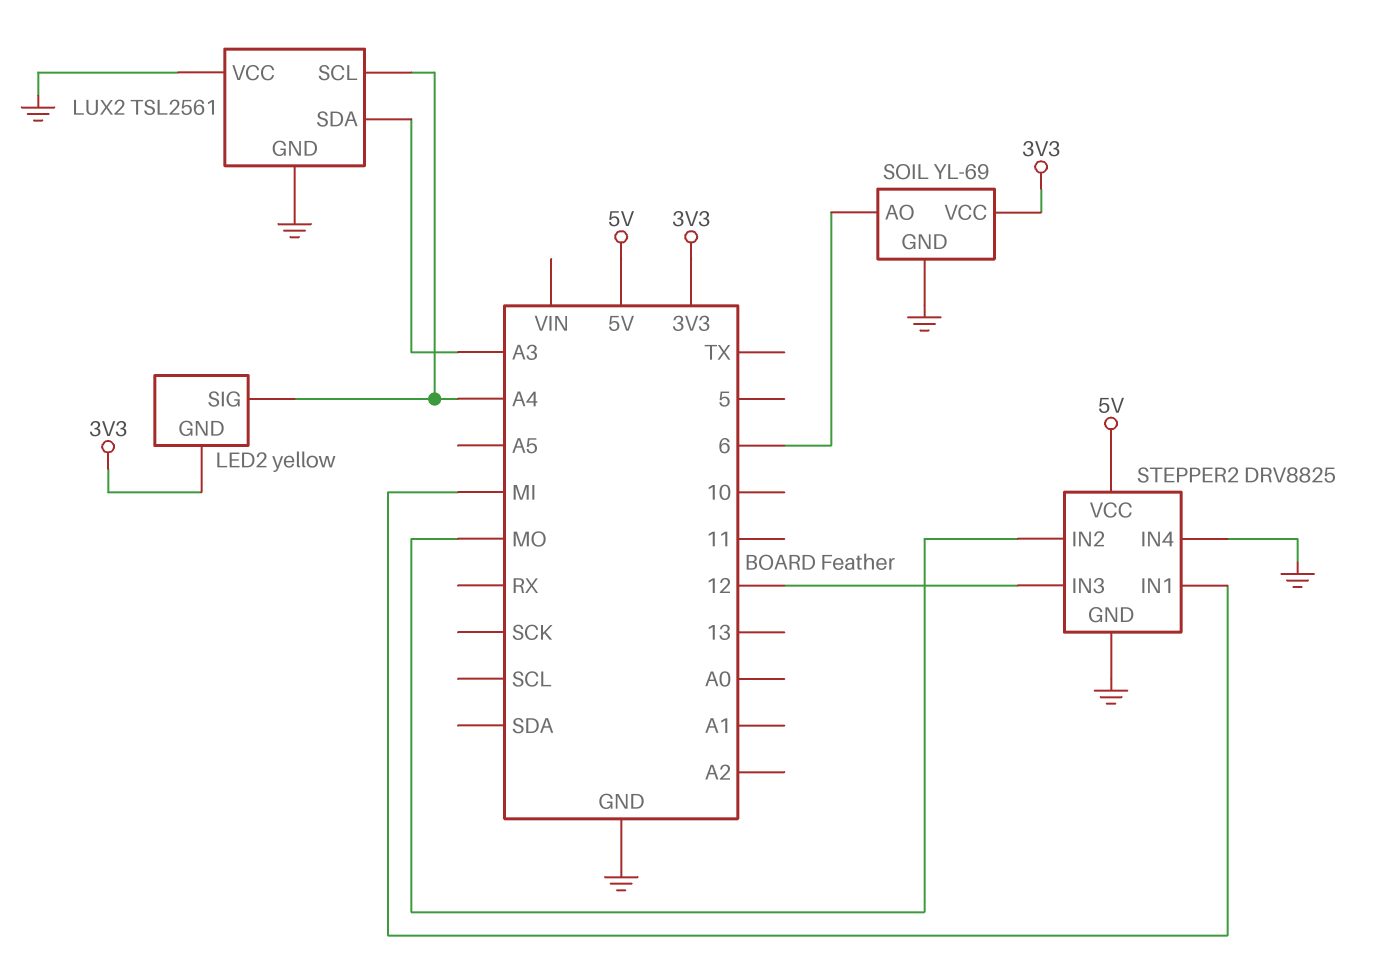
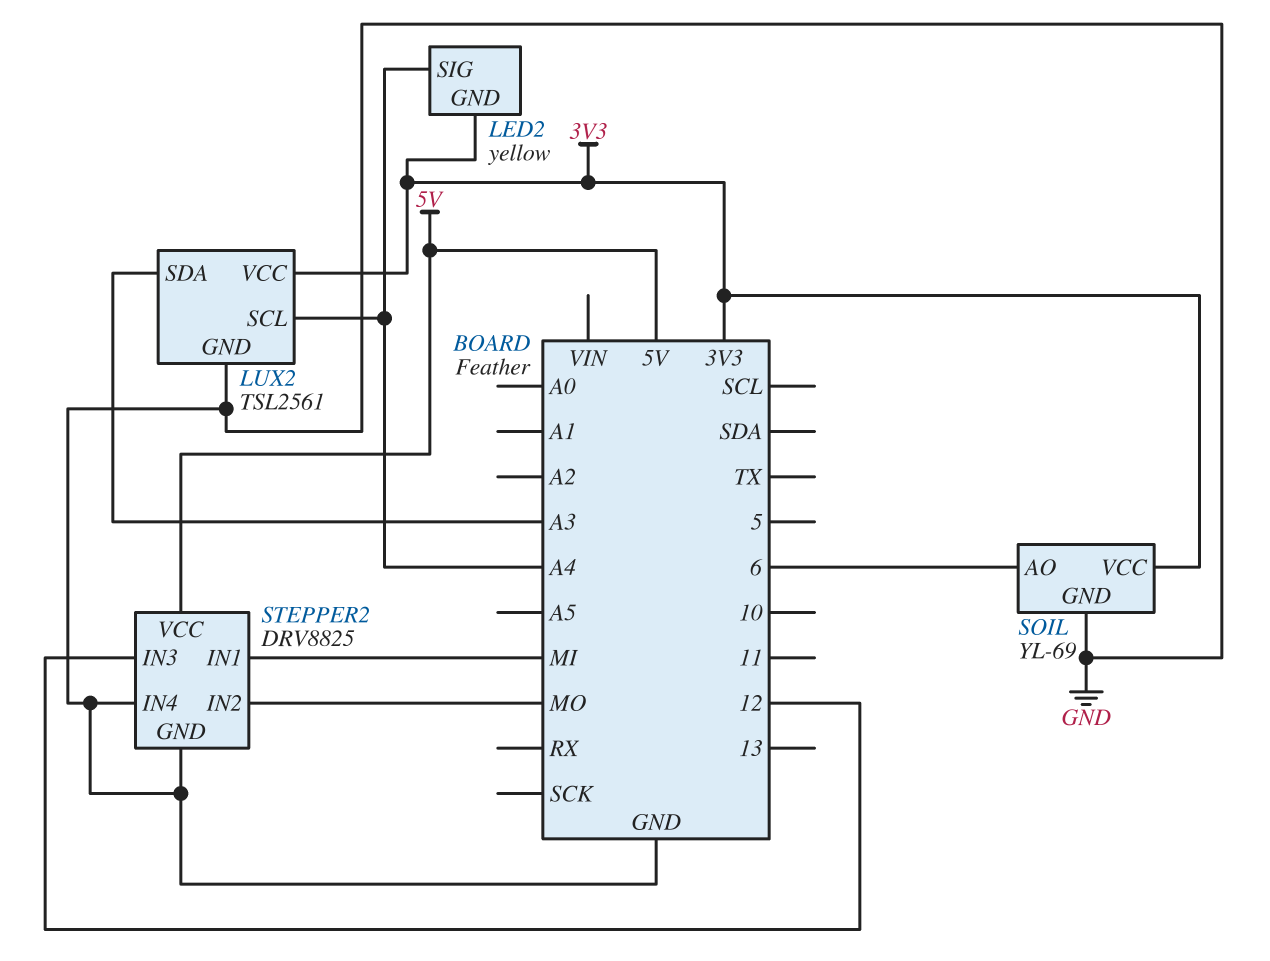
LUX2 pin VCC: GND -> 3V3

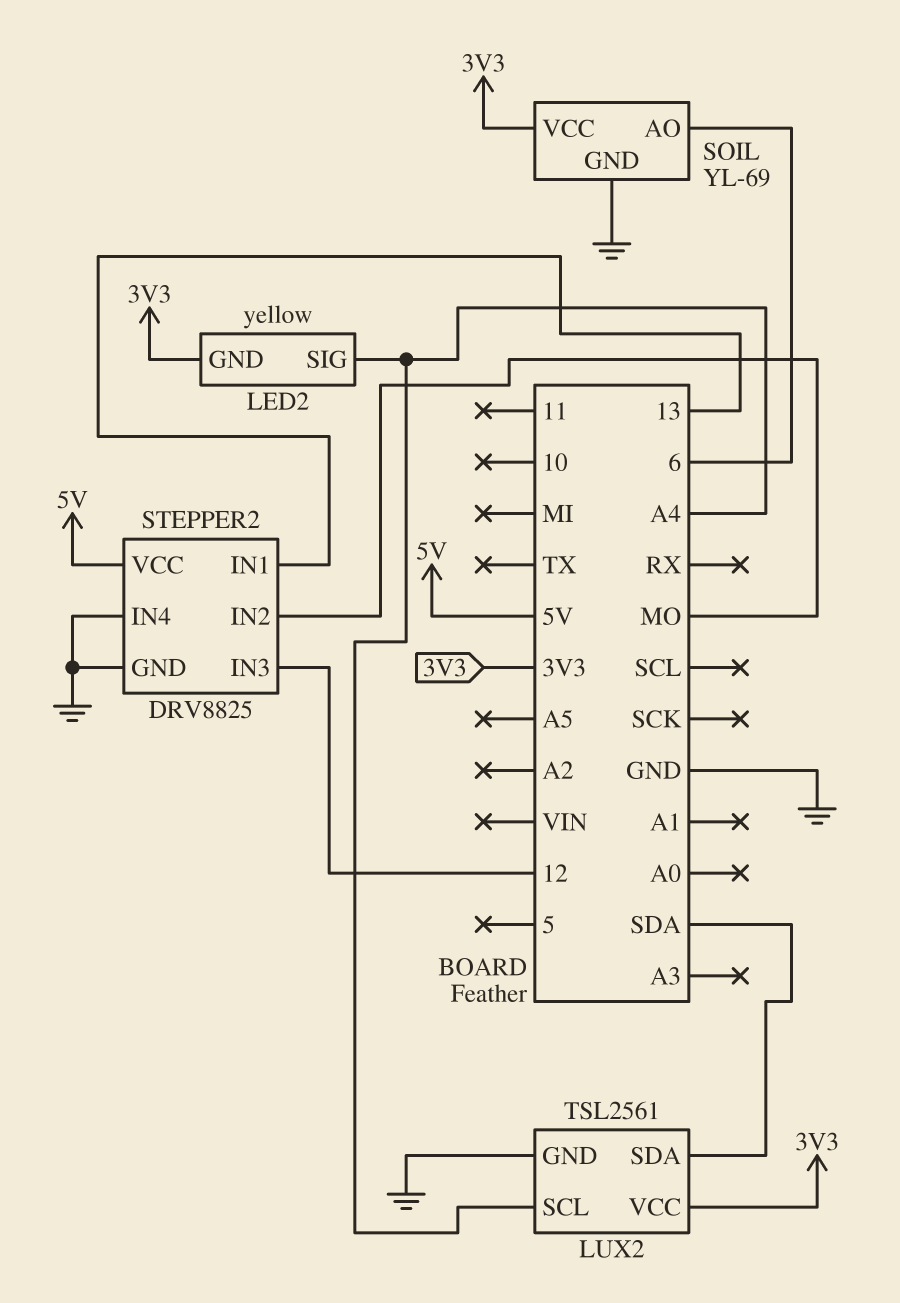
LUX2 pin SDA: A3 -> SDA
STEPPER2 pin IN1: MI -> 13

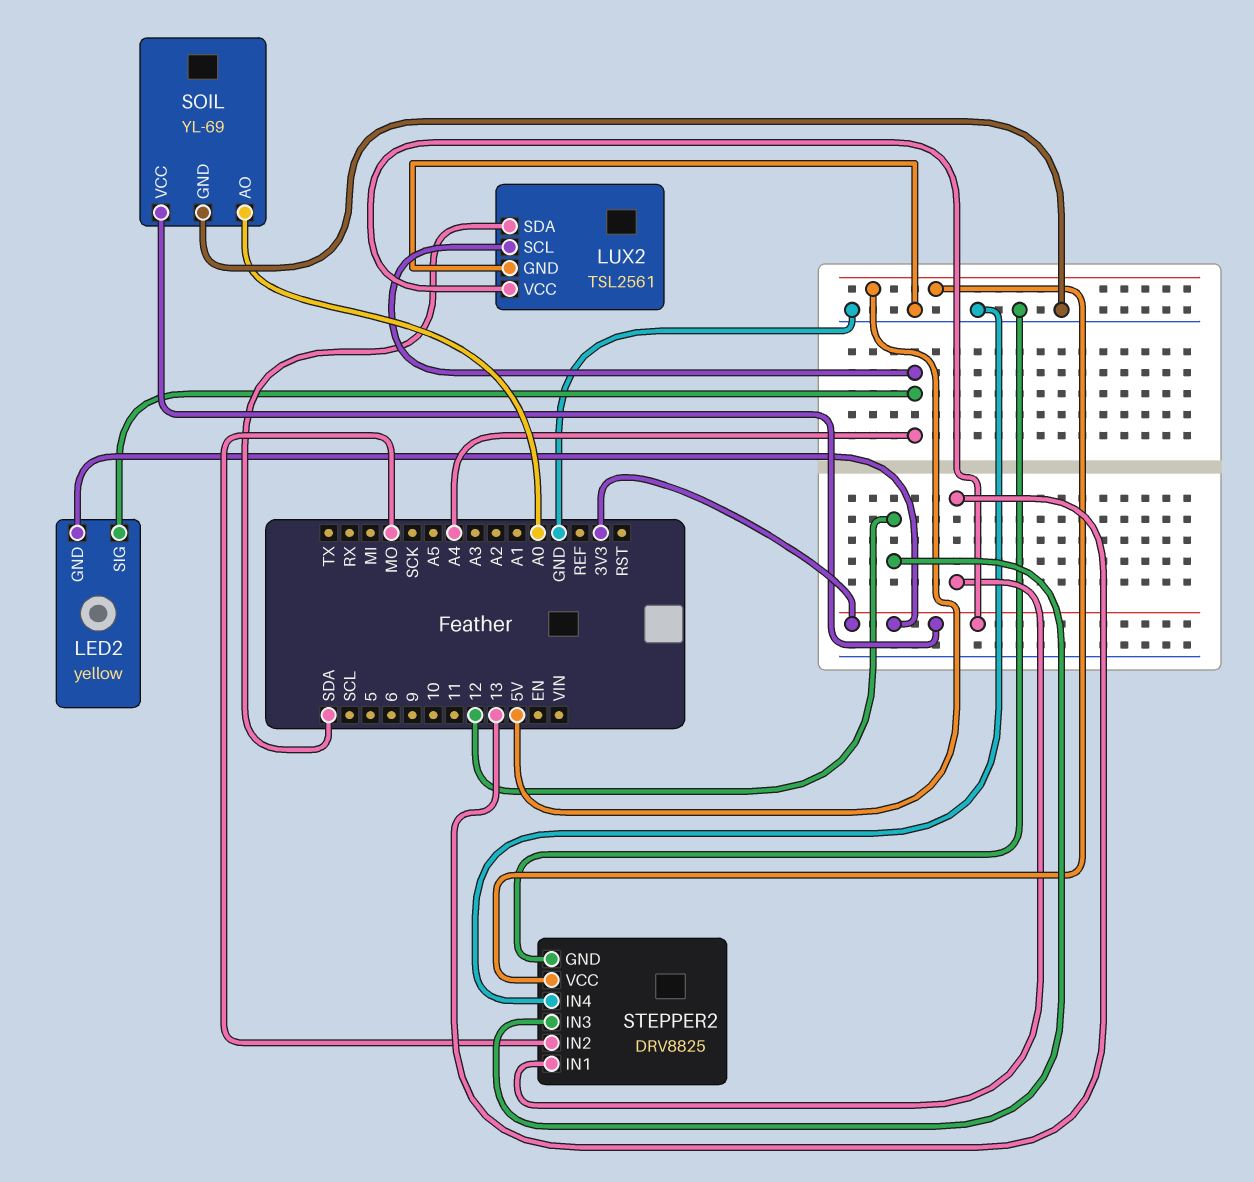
SOIL pin AO: 6 -> A0

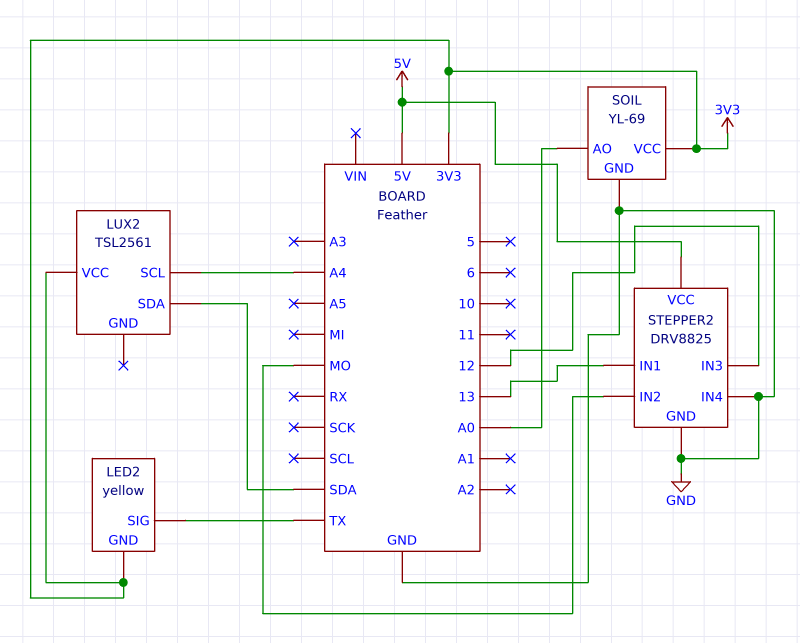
LED2 pin SIG: A4 -> TX
LUX2 pin GND: GND -> none

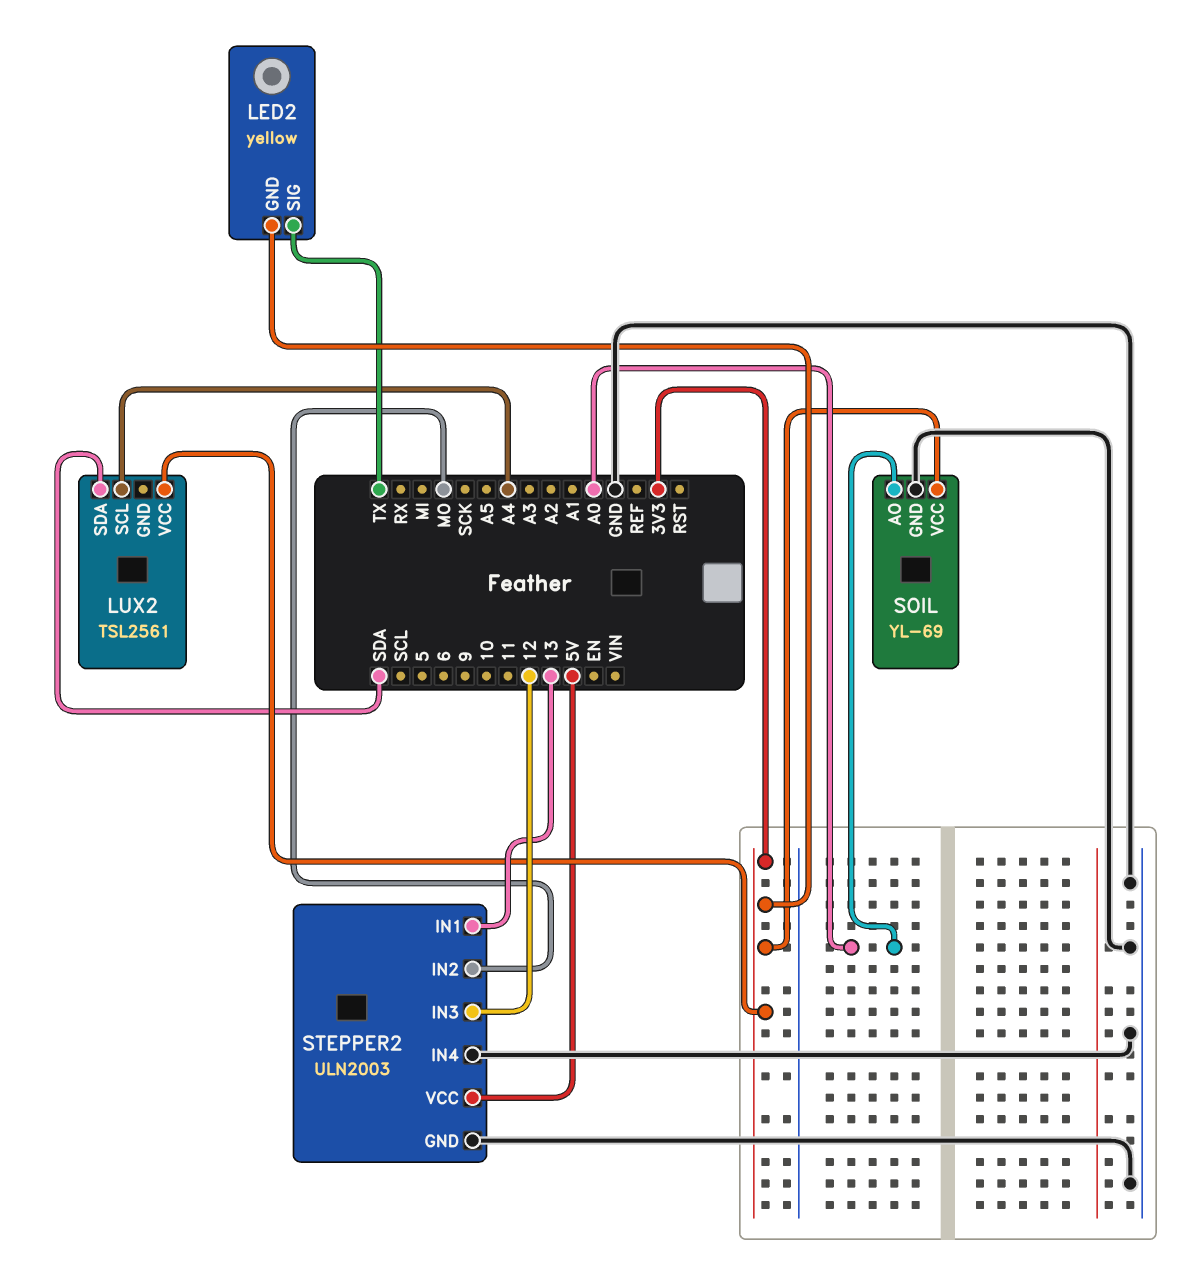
STEPPER2: DRV8825 -> ULN2003

